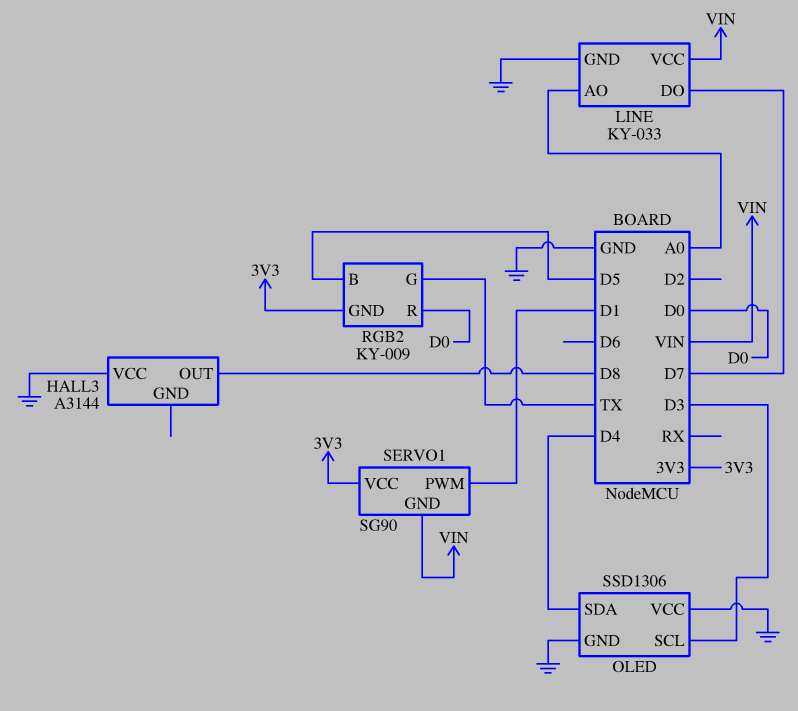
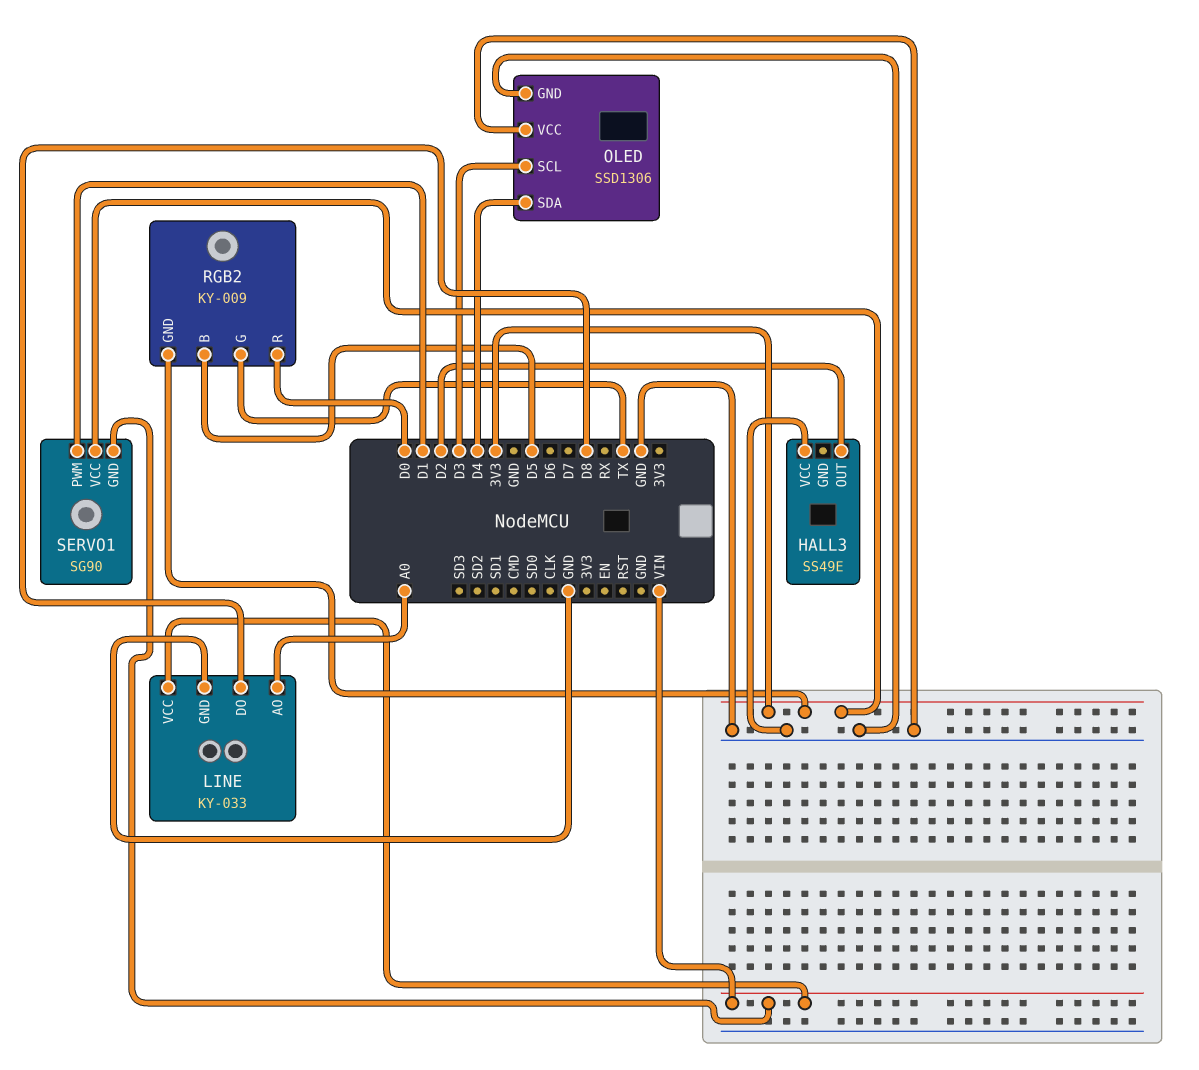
HALL3: A3144 -> SS49E
HALL3 pin OUT: D8 -> D2
LINE pin DO: D7 -> D8

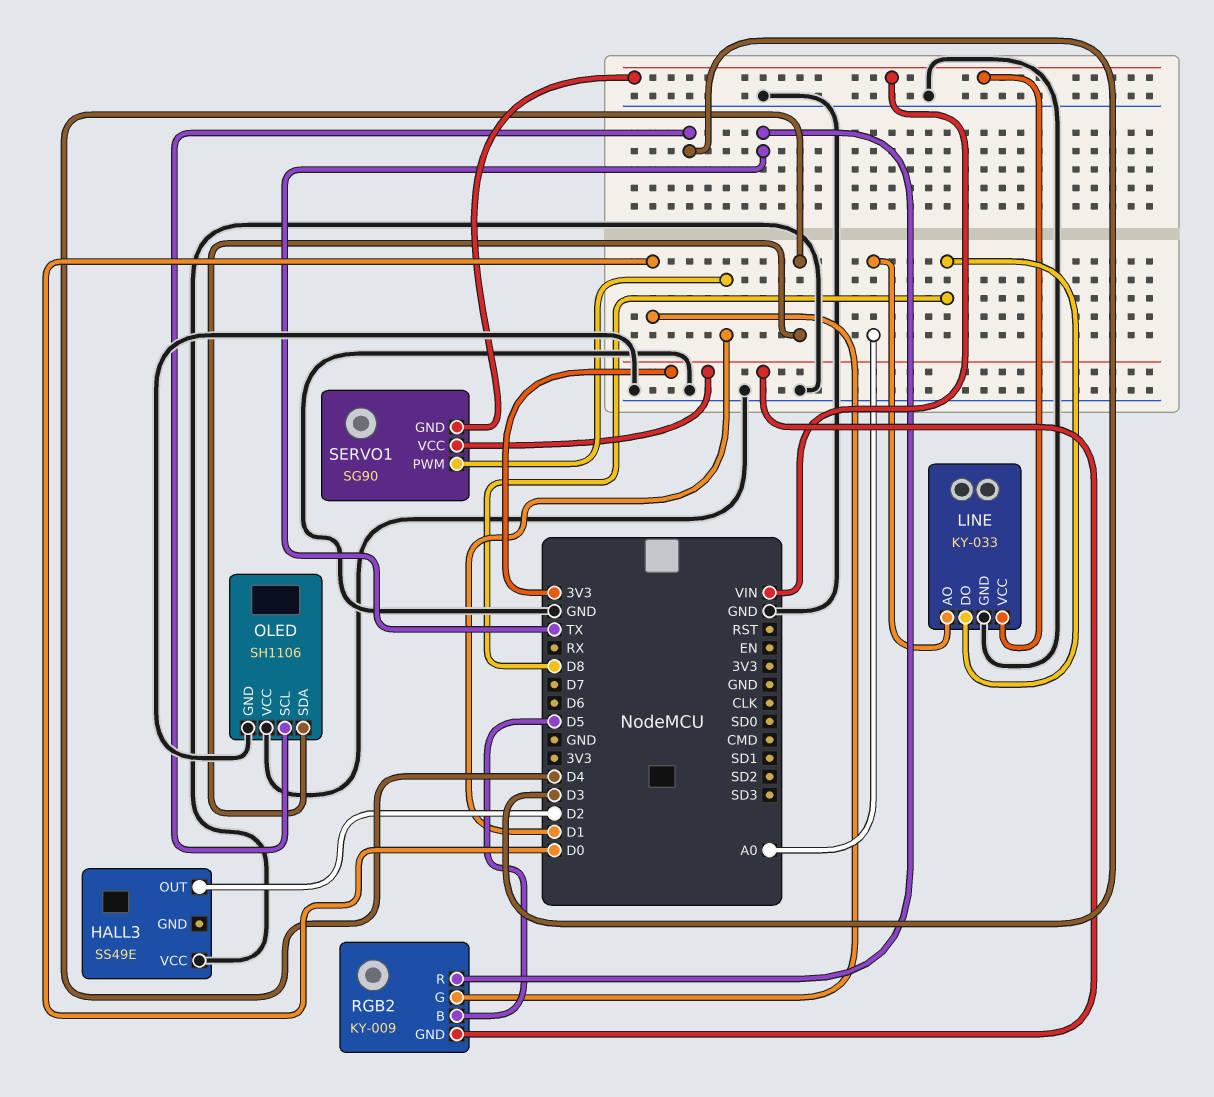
OLED: SSD1306 -> SH1106
RGB2 pin G: TX -> D0
RGB2 pin R: D0 -> TX

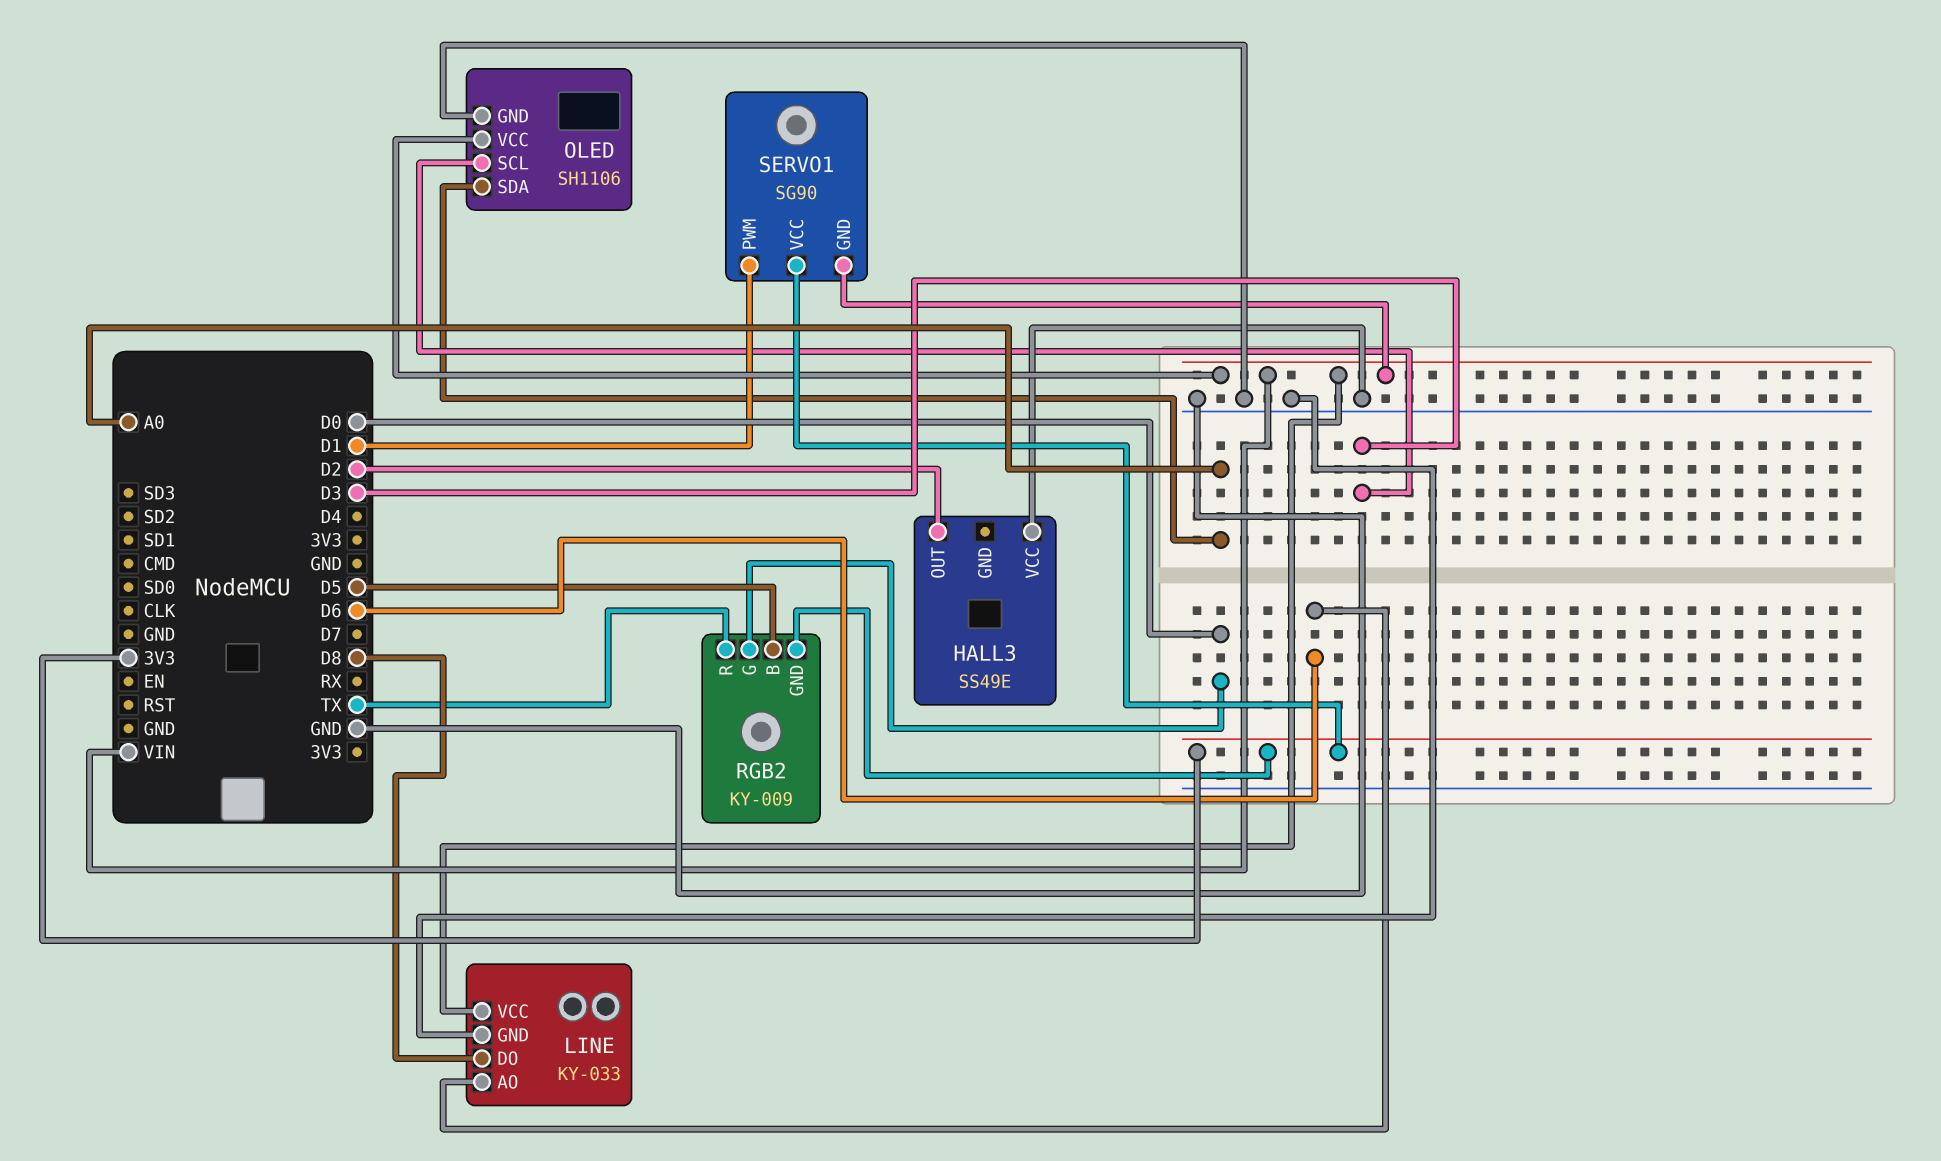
LINE pin AO: A0 -> D6
OLED pin SDA: D4 -> A0
OLED pin VCC: GND -> VIN

